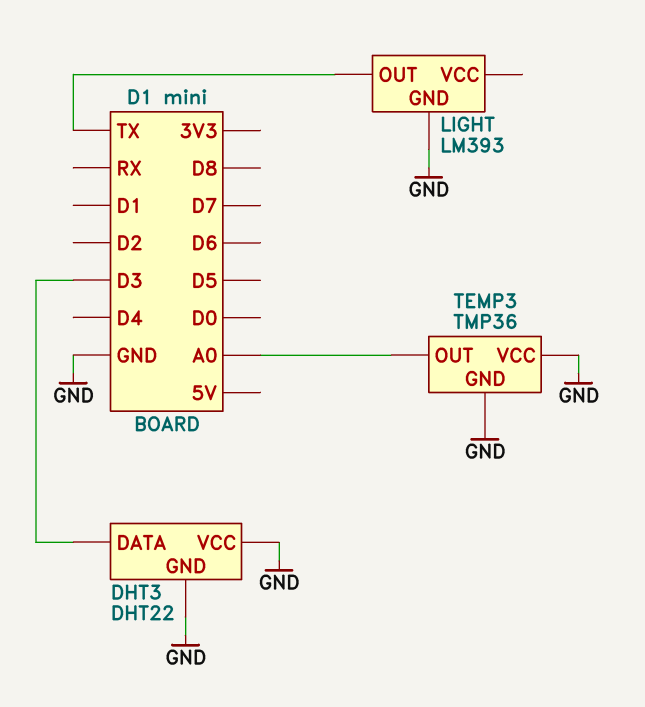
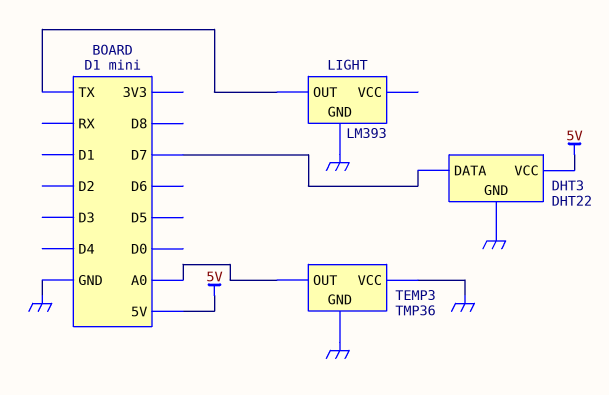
DHT3 pin DATA: D3 -> D7
DHT3 pin VCC: GND -> 5V

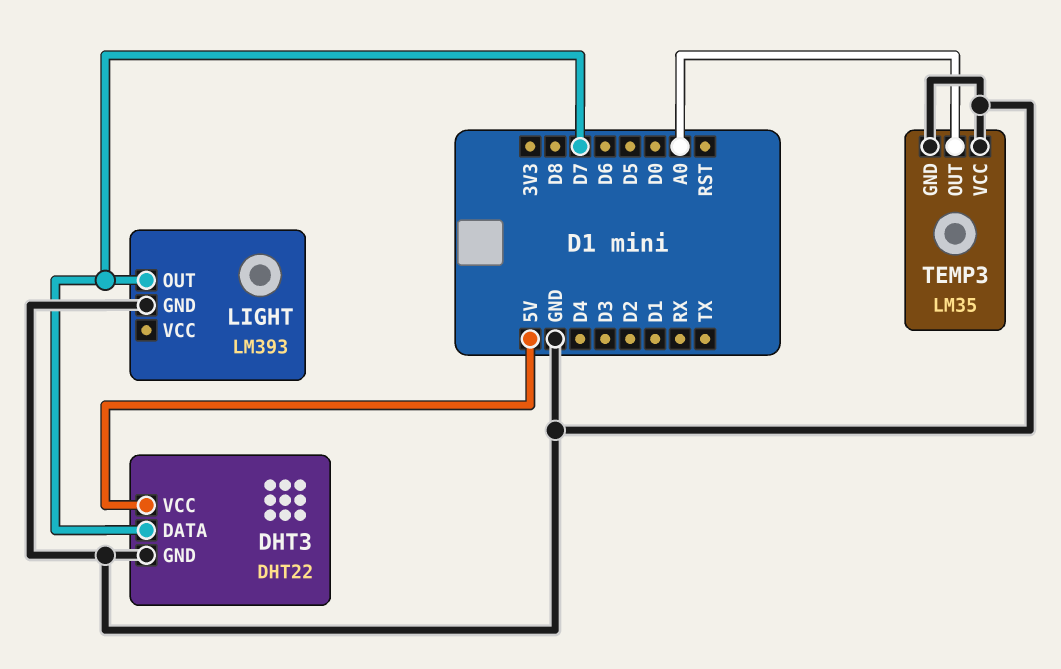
LIGHT pin OUT: TX -> D7
TEMP3: TMP36 -> LM35

